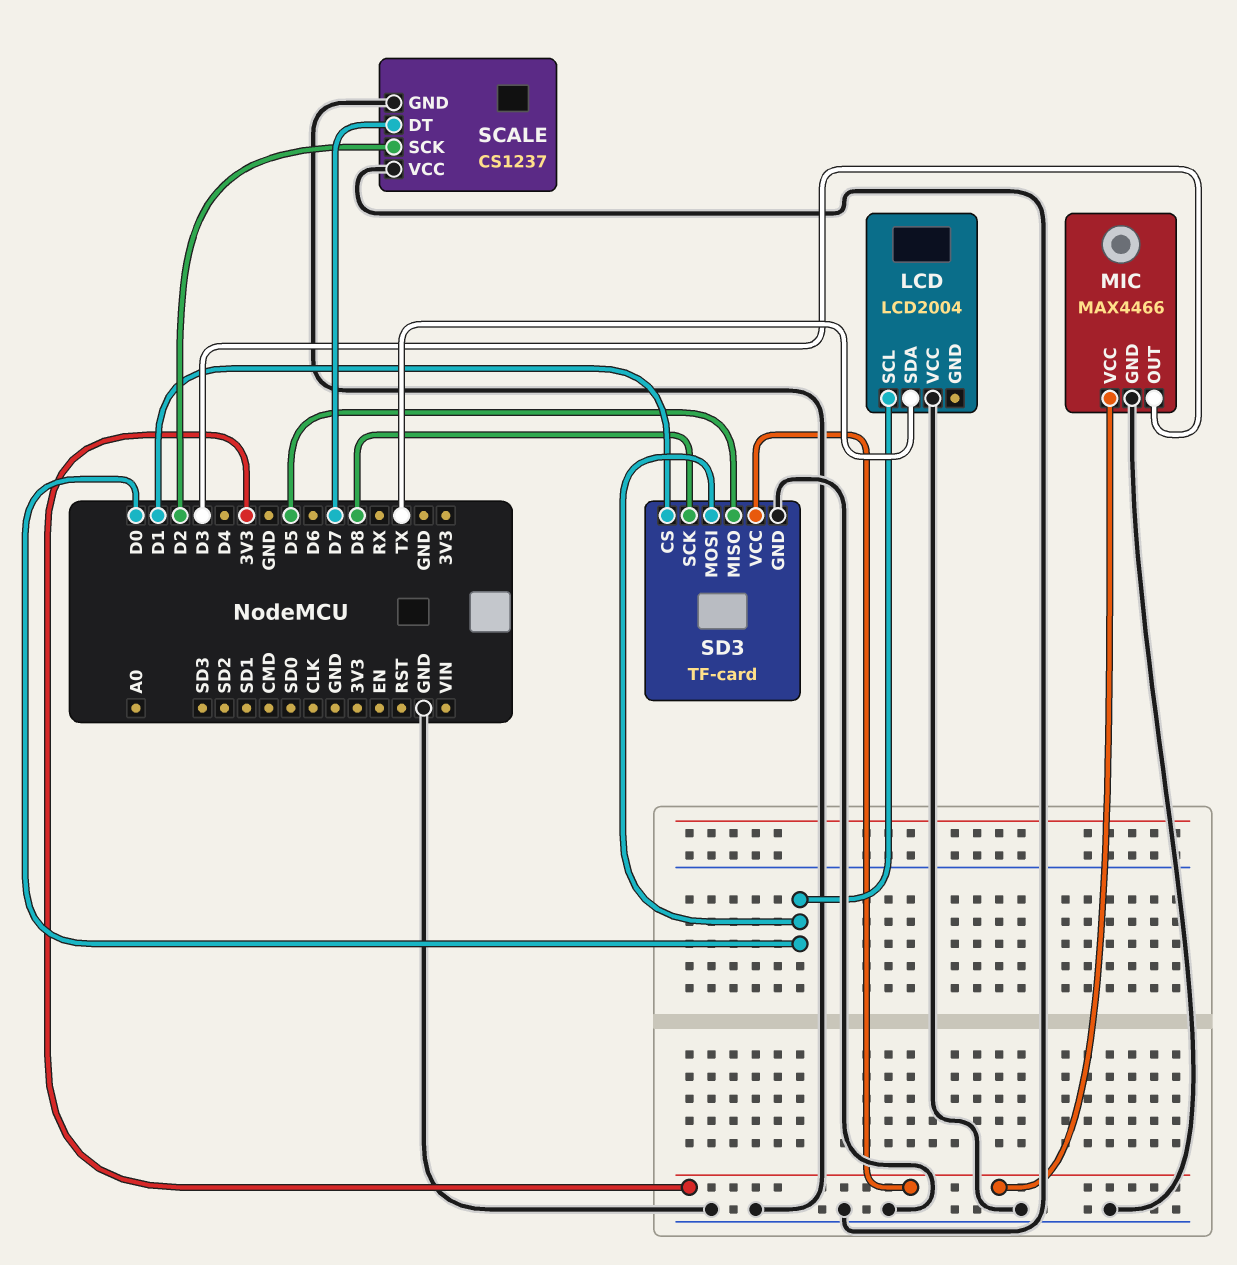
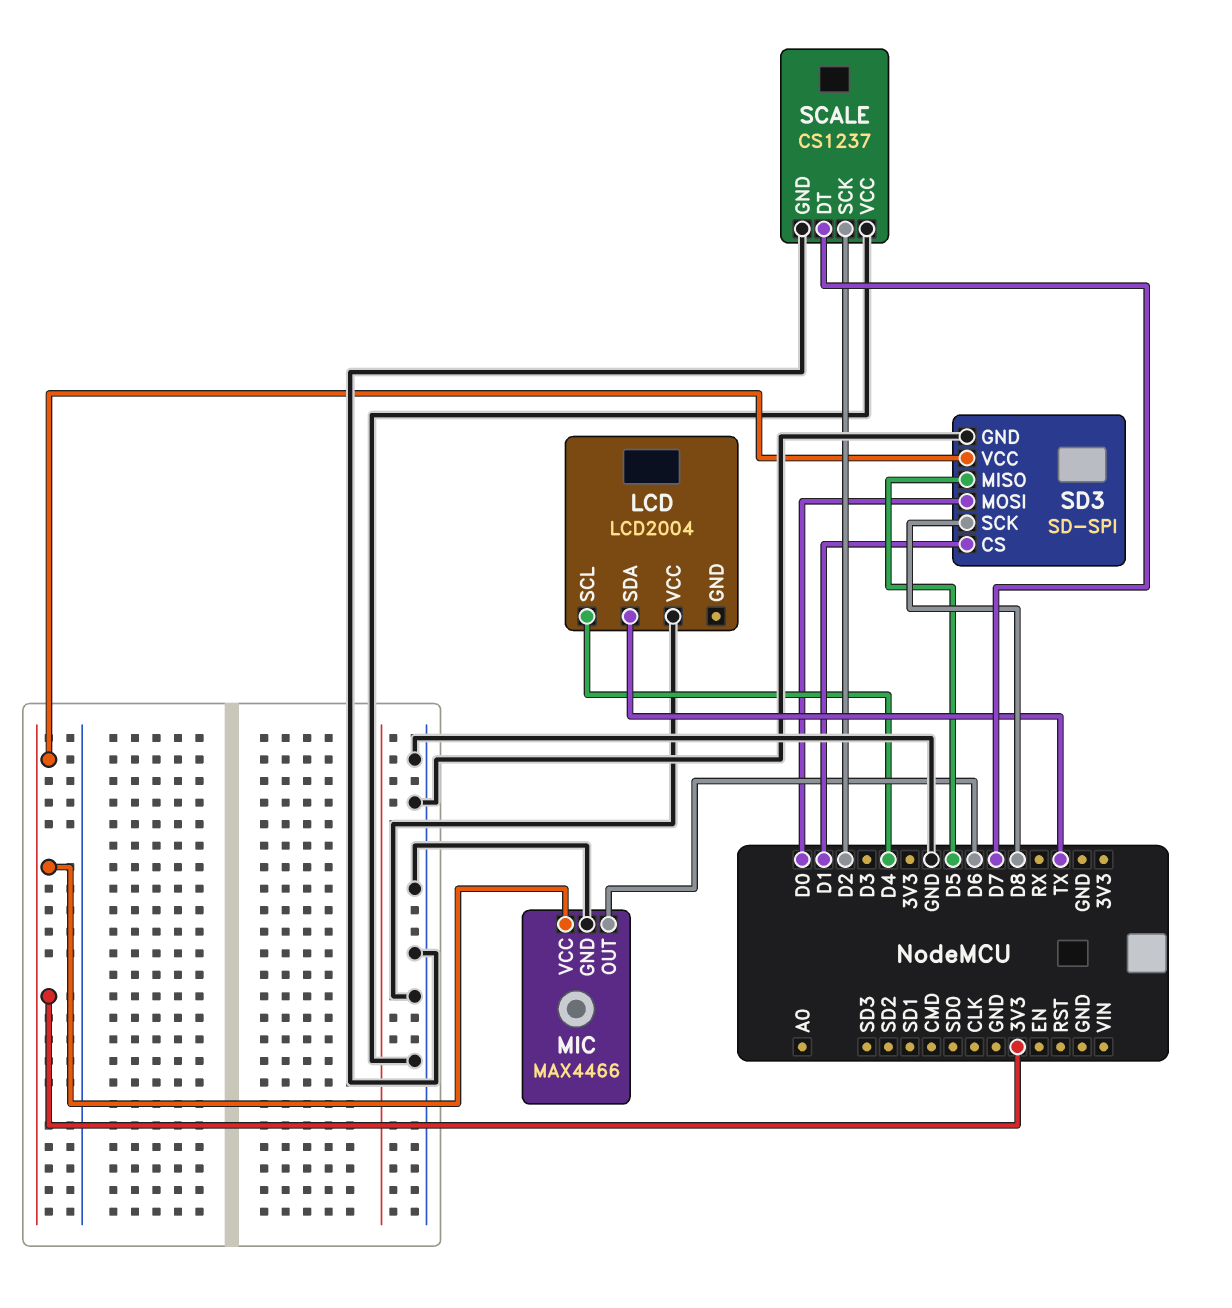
LCD pin SCL: D0 -> D4
MIC pin OUT: D3 -> D6
SD3: TF-card -> SD-SPI

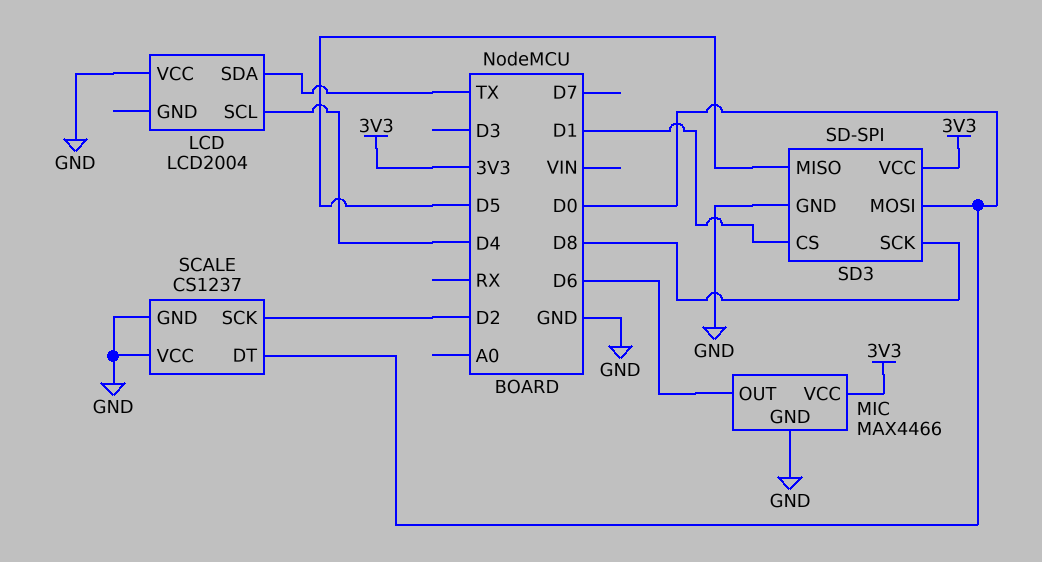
SCALE pin DT: D7 -> D0

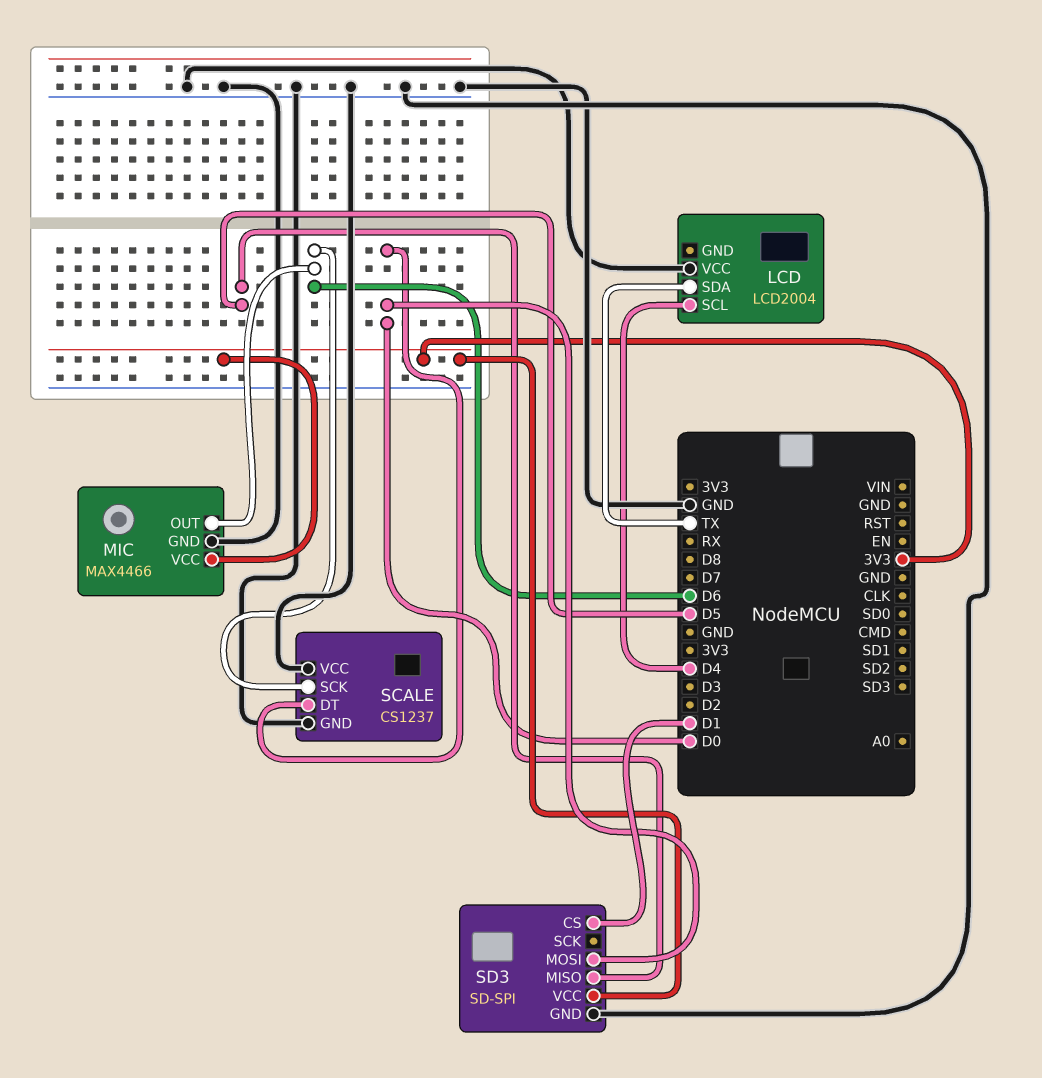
SCALE pin SCK: D2 -> D6
SD3 pin SCK: D8 -> none

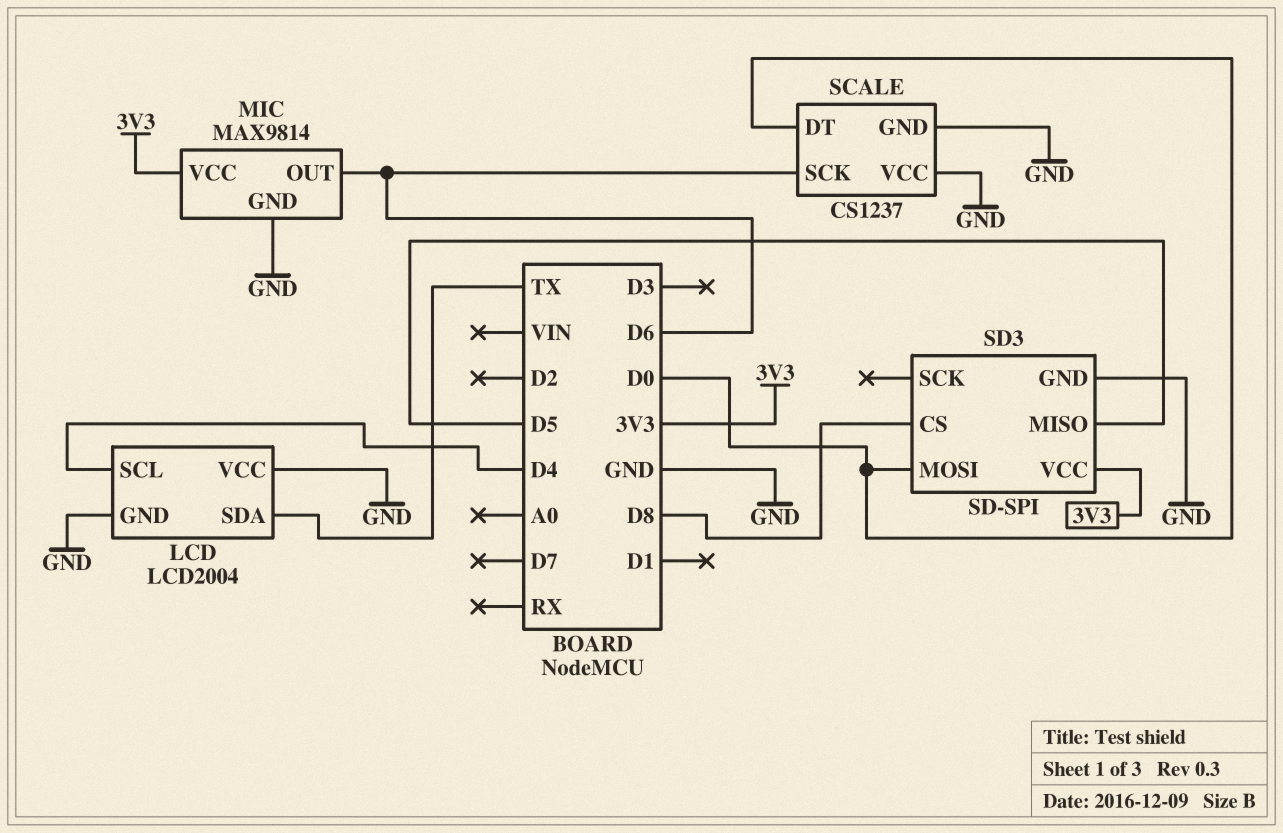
LCD pin GND: none -> GND
MIC: MAX4466 -> MAX9814
SD3 pin CS: D1 -> D8

